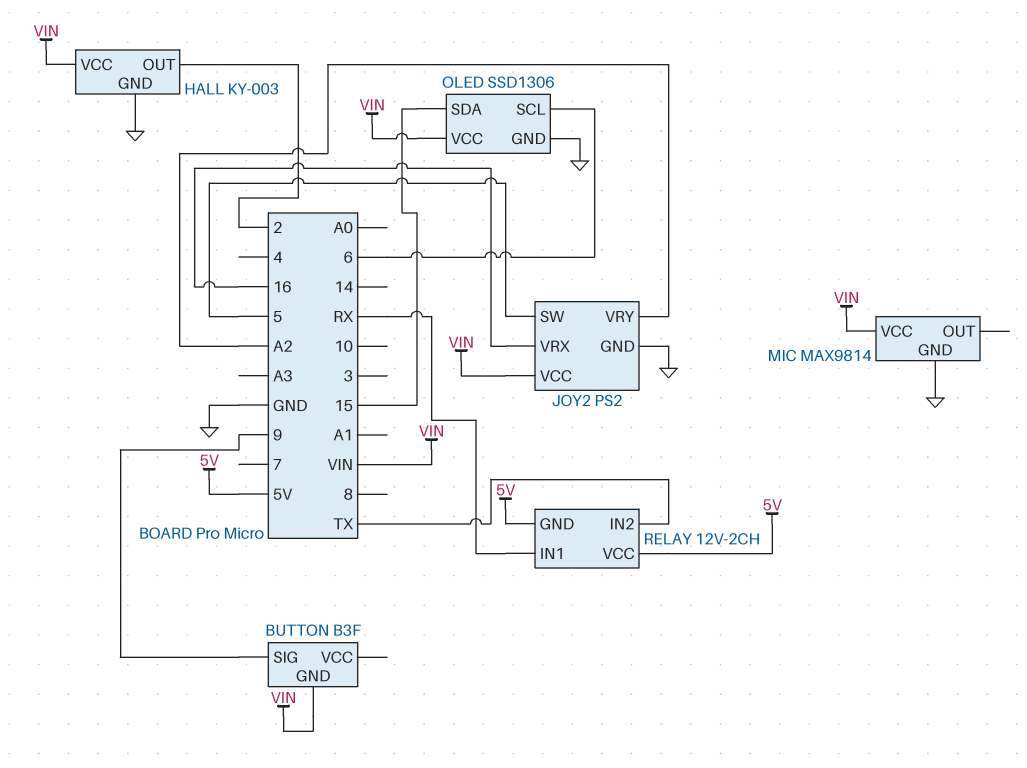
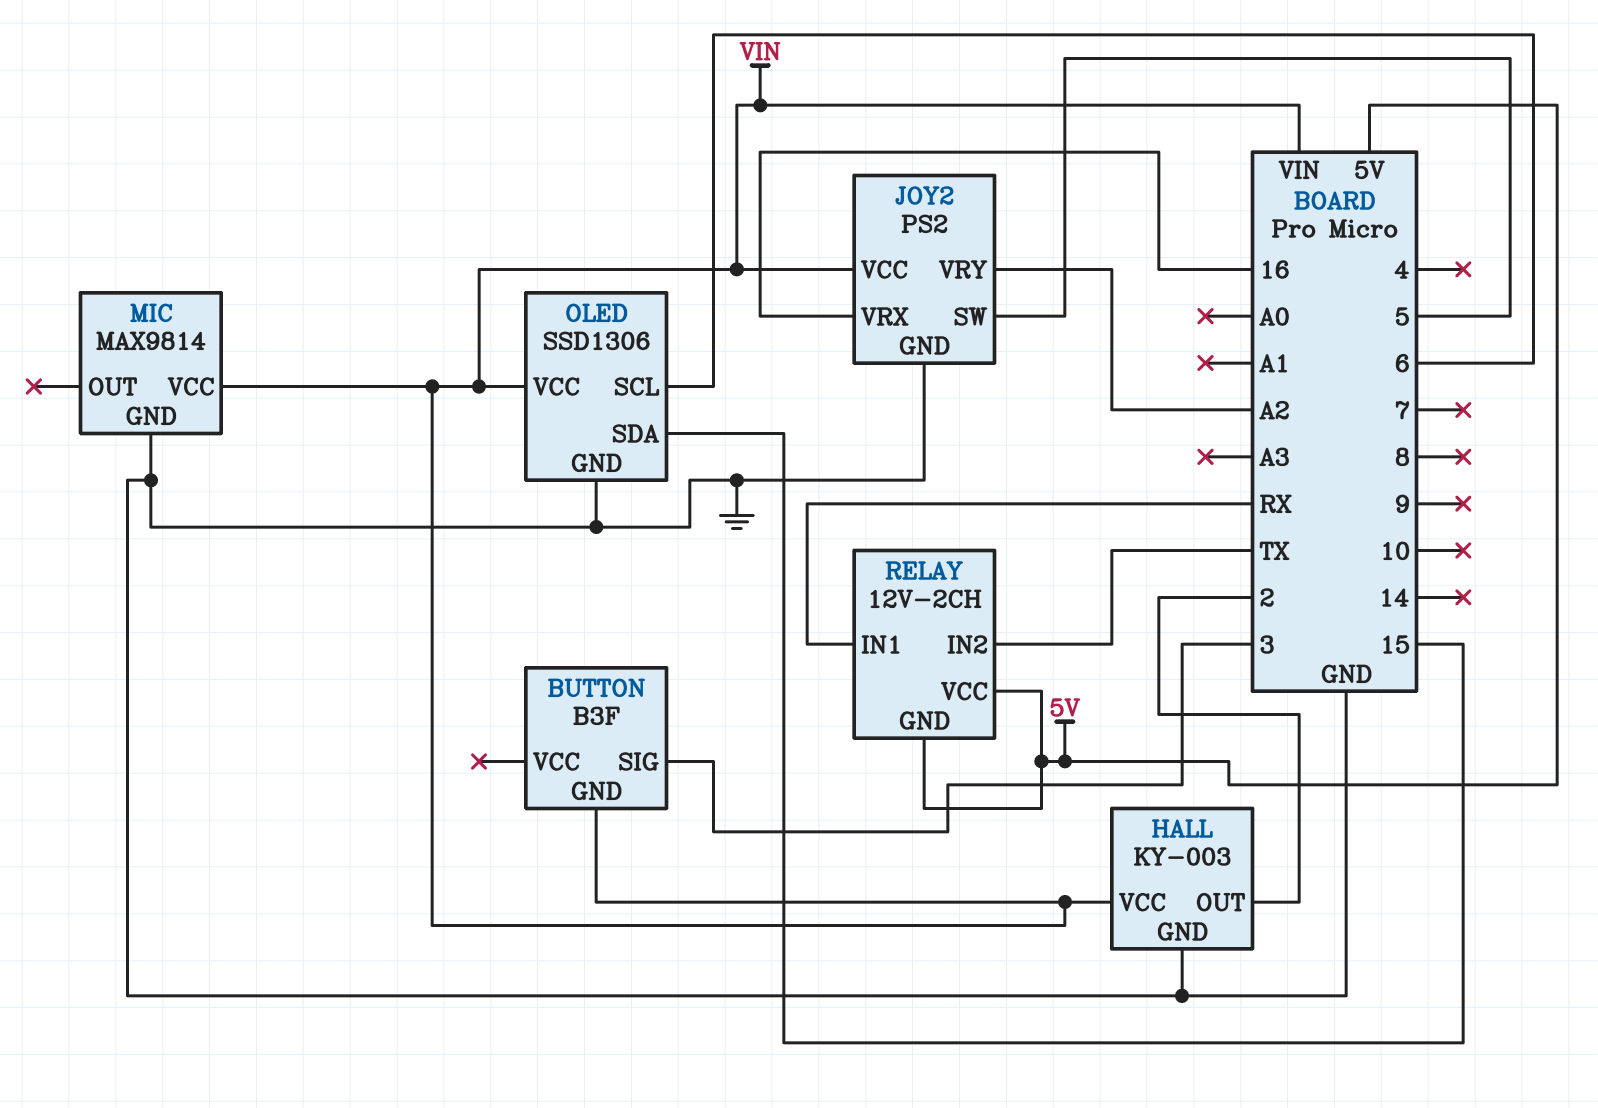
BUTTON pin SIG: 9 -> 3

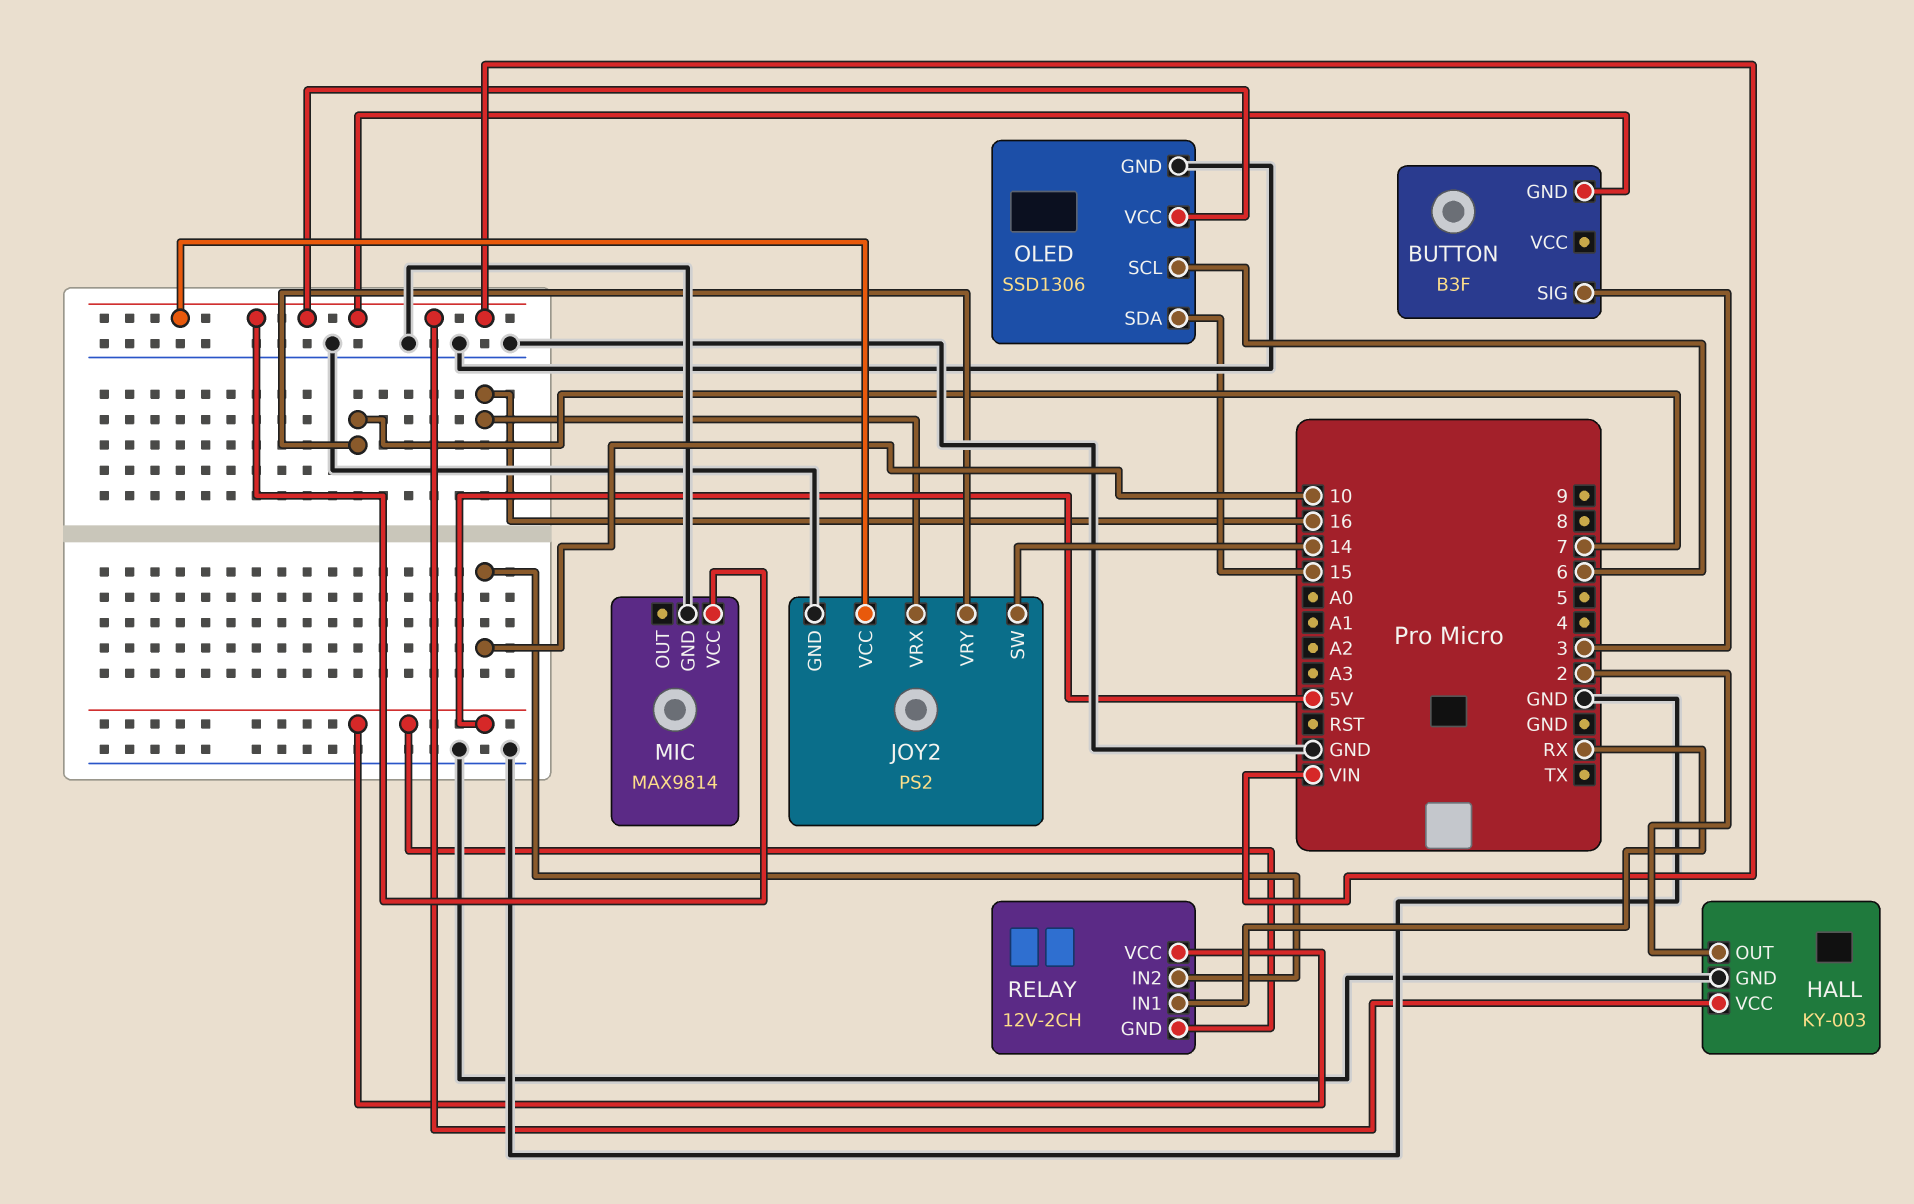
JOY2 pin SW: 5 -> 14
JOY2 pin VRY: A2 -> 7
RELAY pin IN2: TX -> 10

